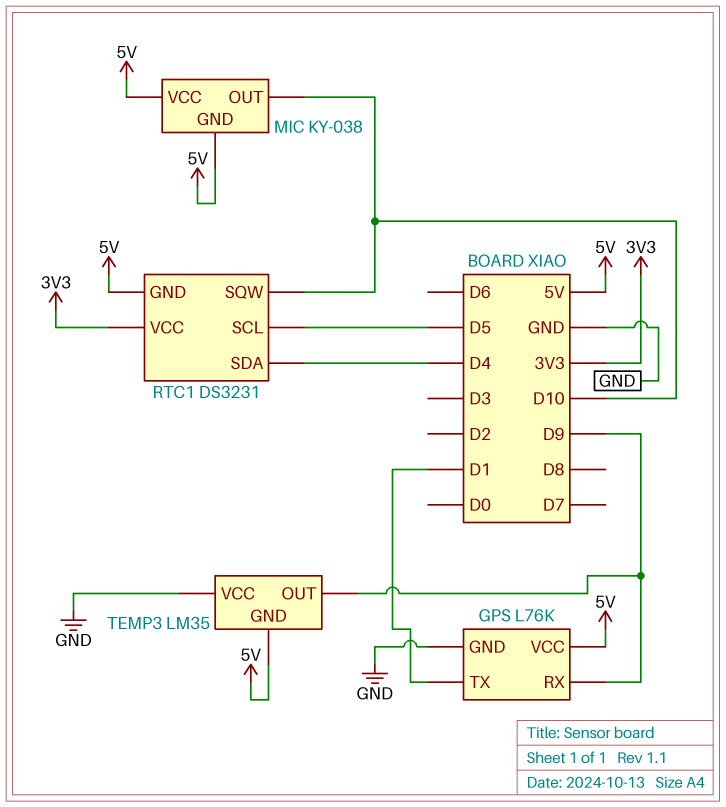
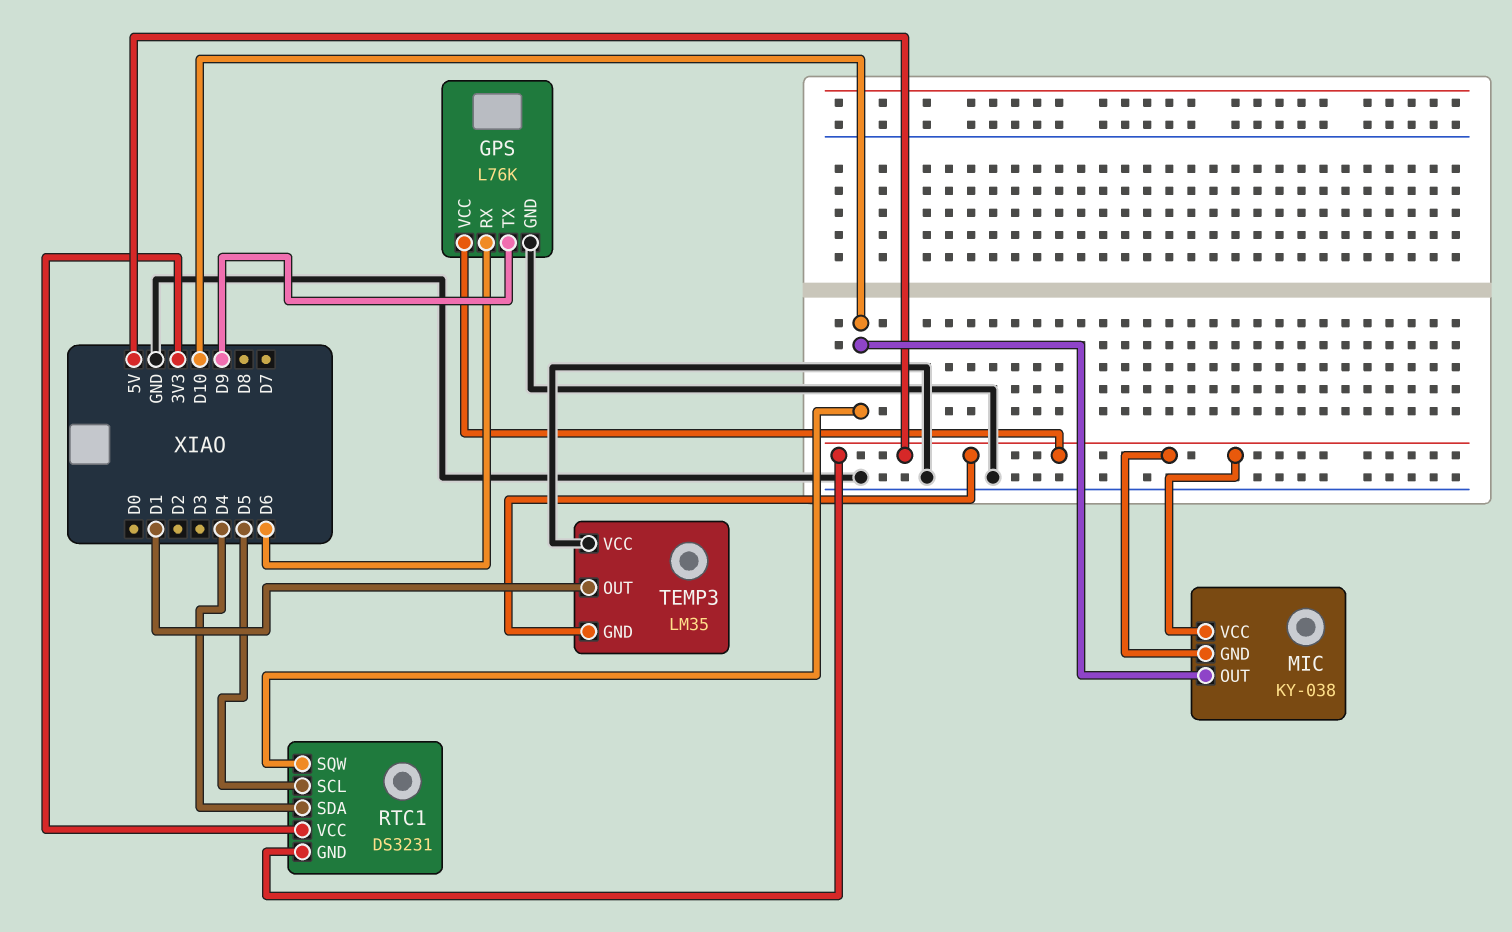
GPS pin RX: D9 -> D6
GPS pin TX: D1 -> D9
TEMP3 pin OUT: D9 -> D1

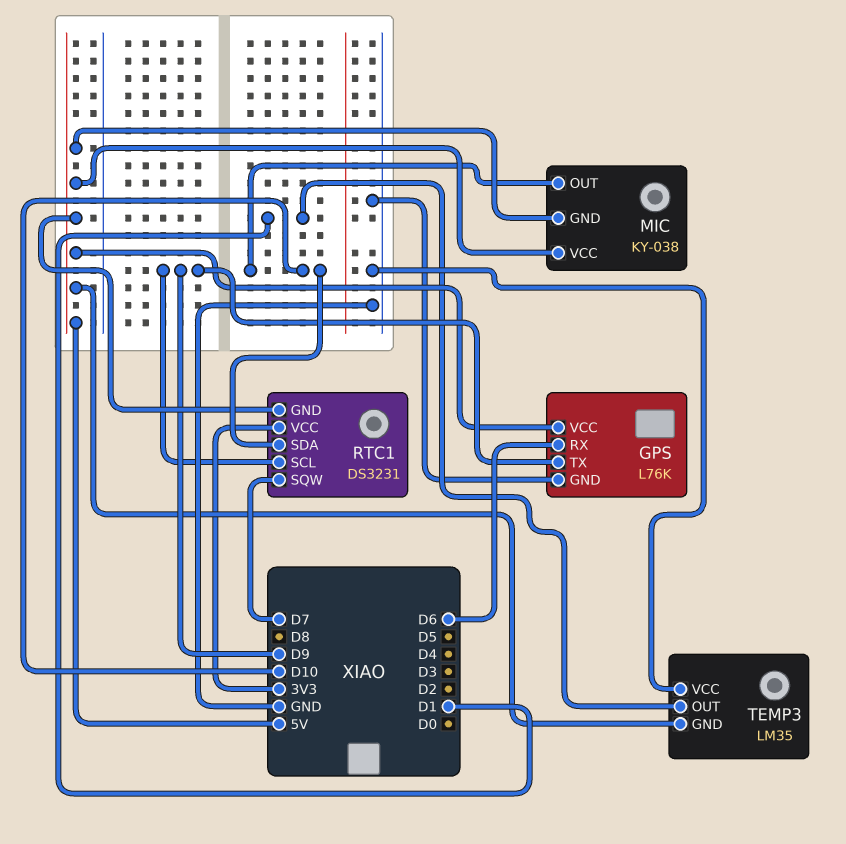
RTC1 pin SCL: D5 -> D9
RTC1 pin SDA: D4 -> D10
RTC1 pin SQW: D10 -> D7

